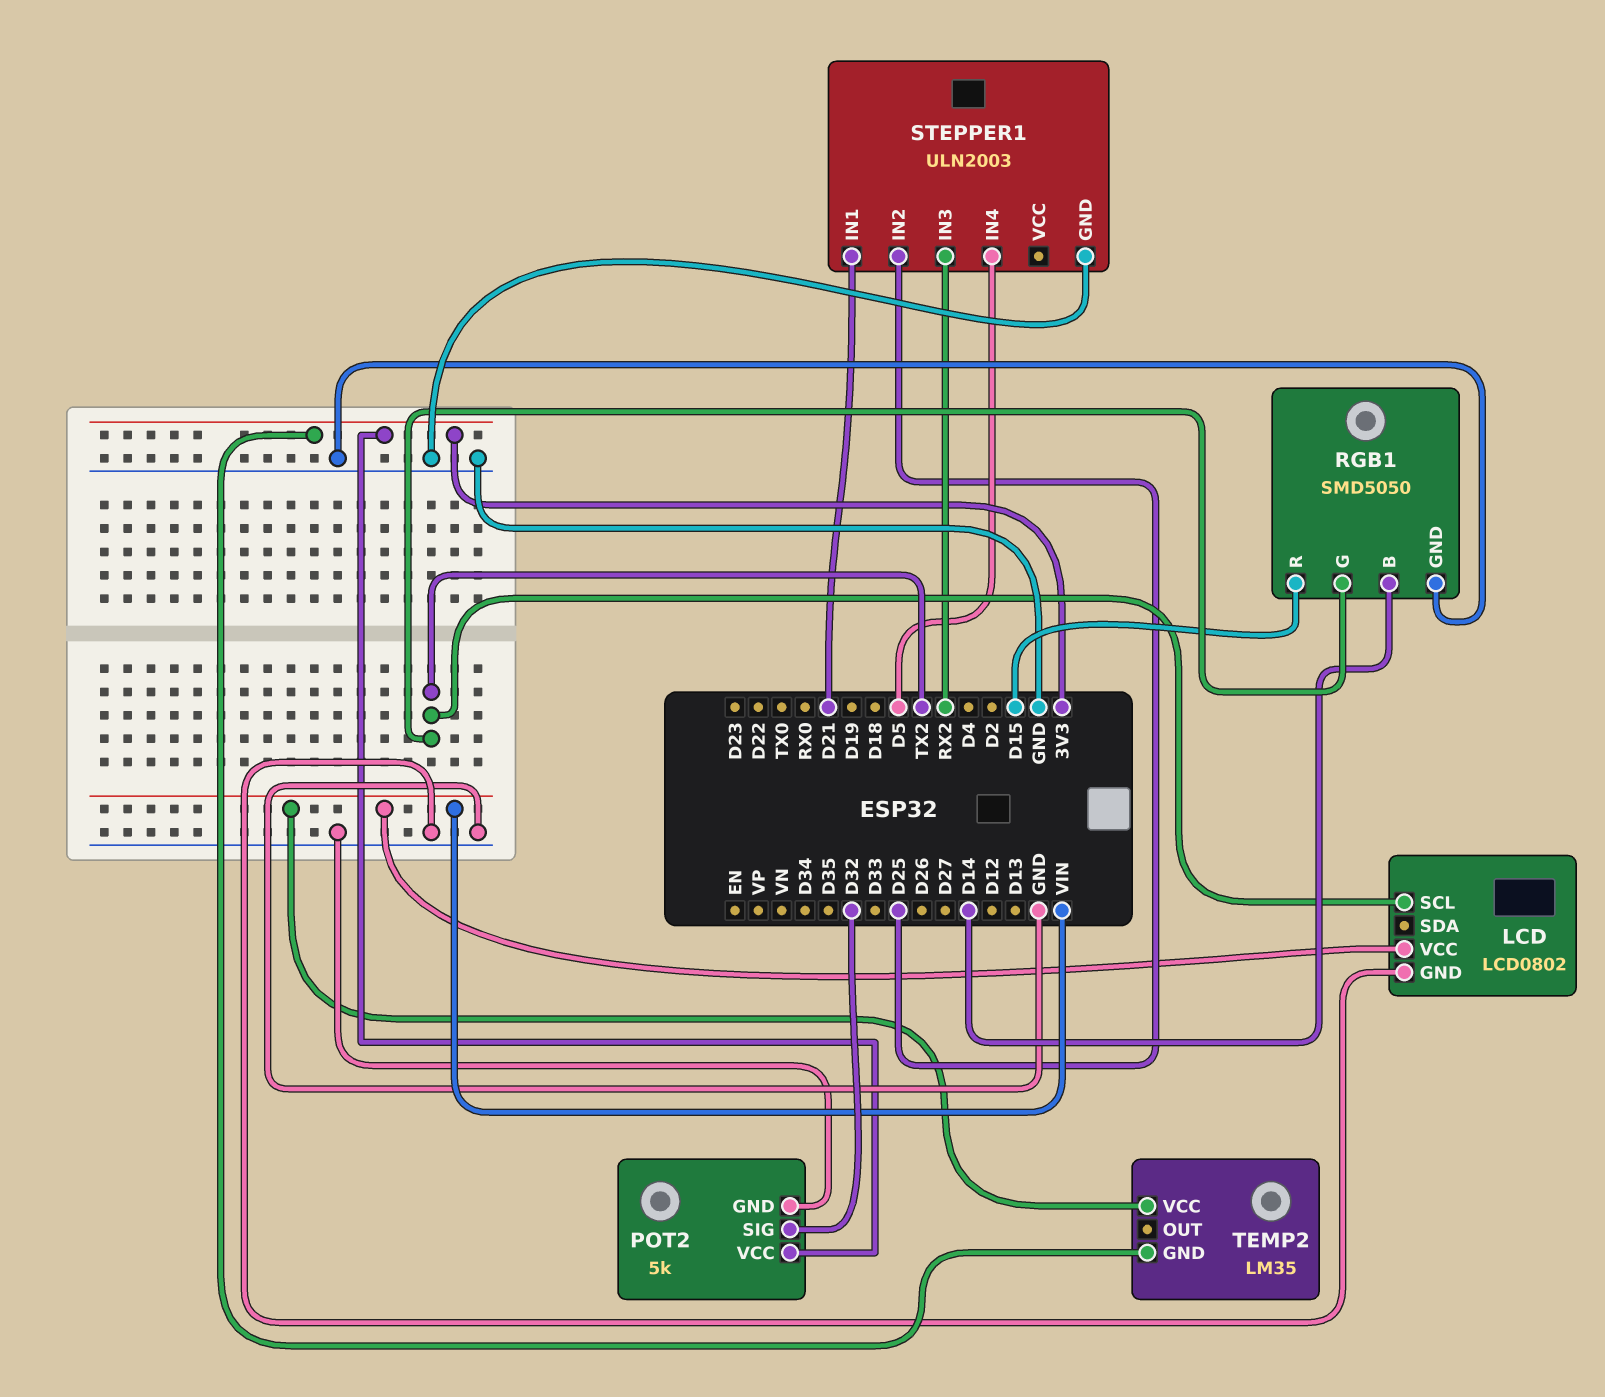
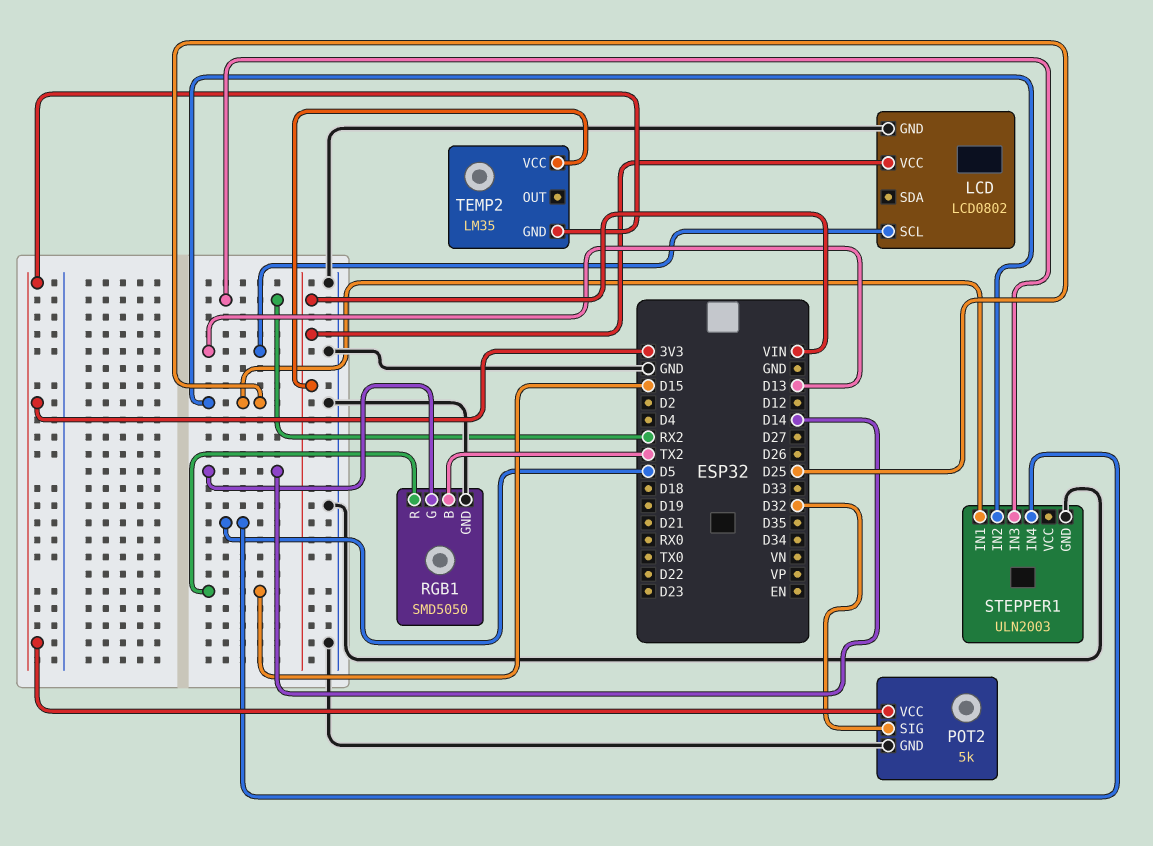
LCD pin SCL: TX2 -> D13
RGB1 pin B: D14 -> TX2
RGB1 pin G: TX2 -> D14
STEPPER1 pin IN1: D21 -> D25

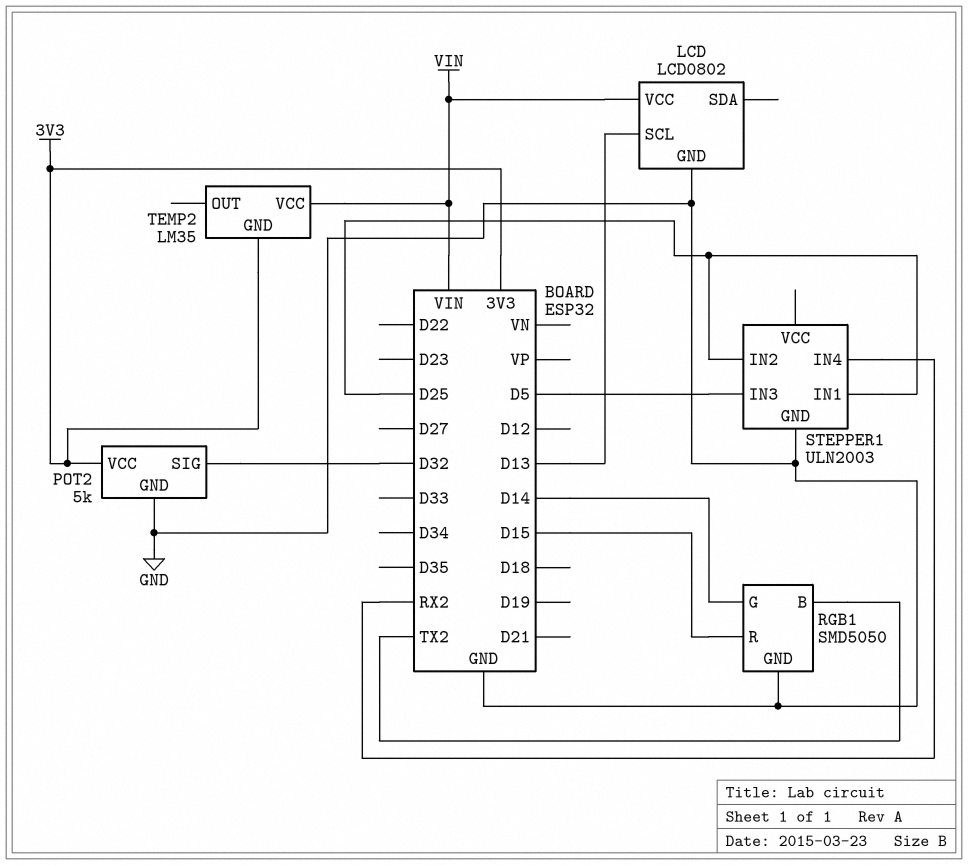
STEPPER1 pin IN3: RX2 -> D5
STEPPER1 pin IN4: D5 -> RX2

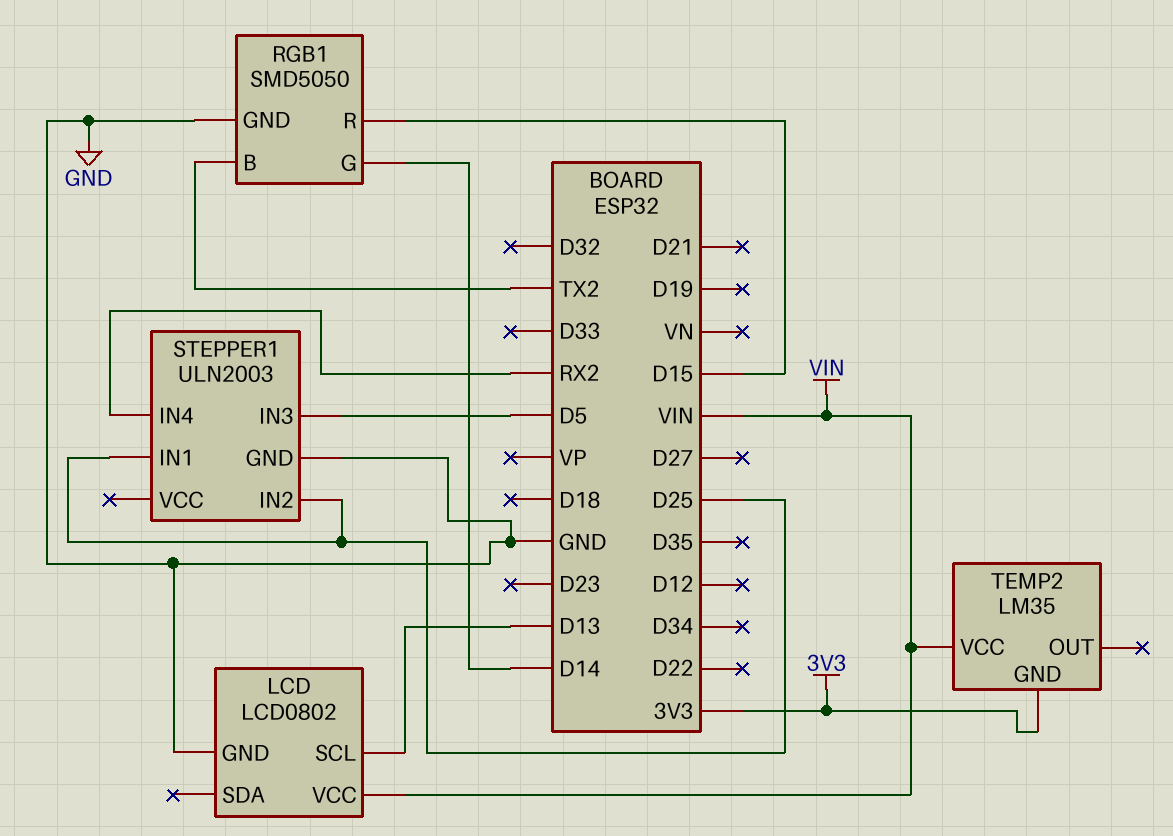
POT2: 5k -> none
POT2 pin GND: GND -> none
POT2 pin SIG: D32 -> none
POT2 pin VCC: 3V3 -> none

